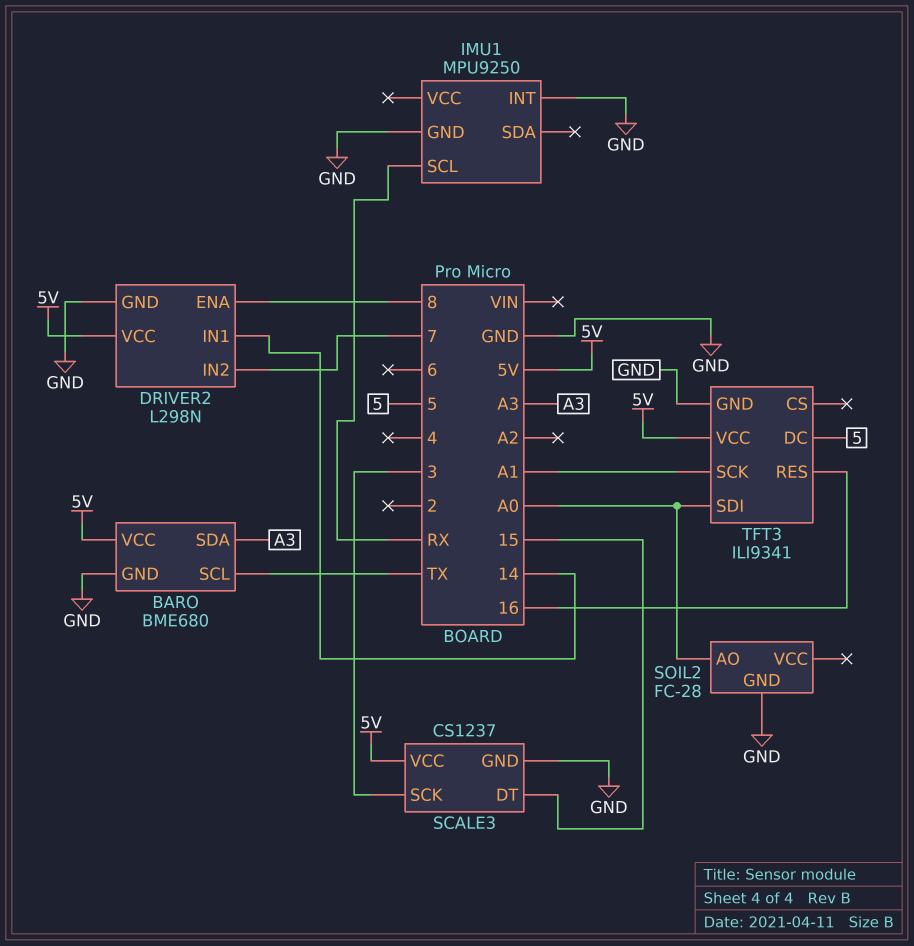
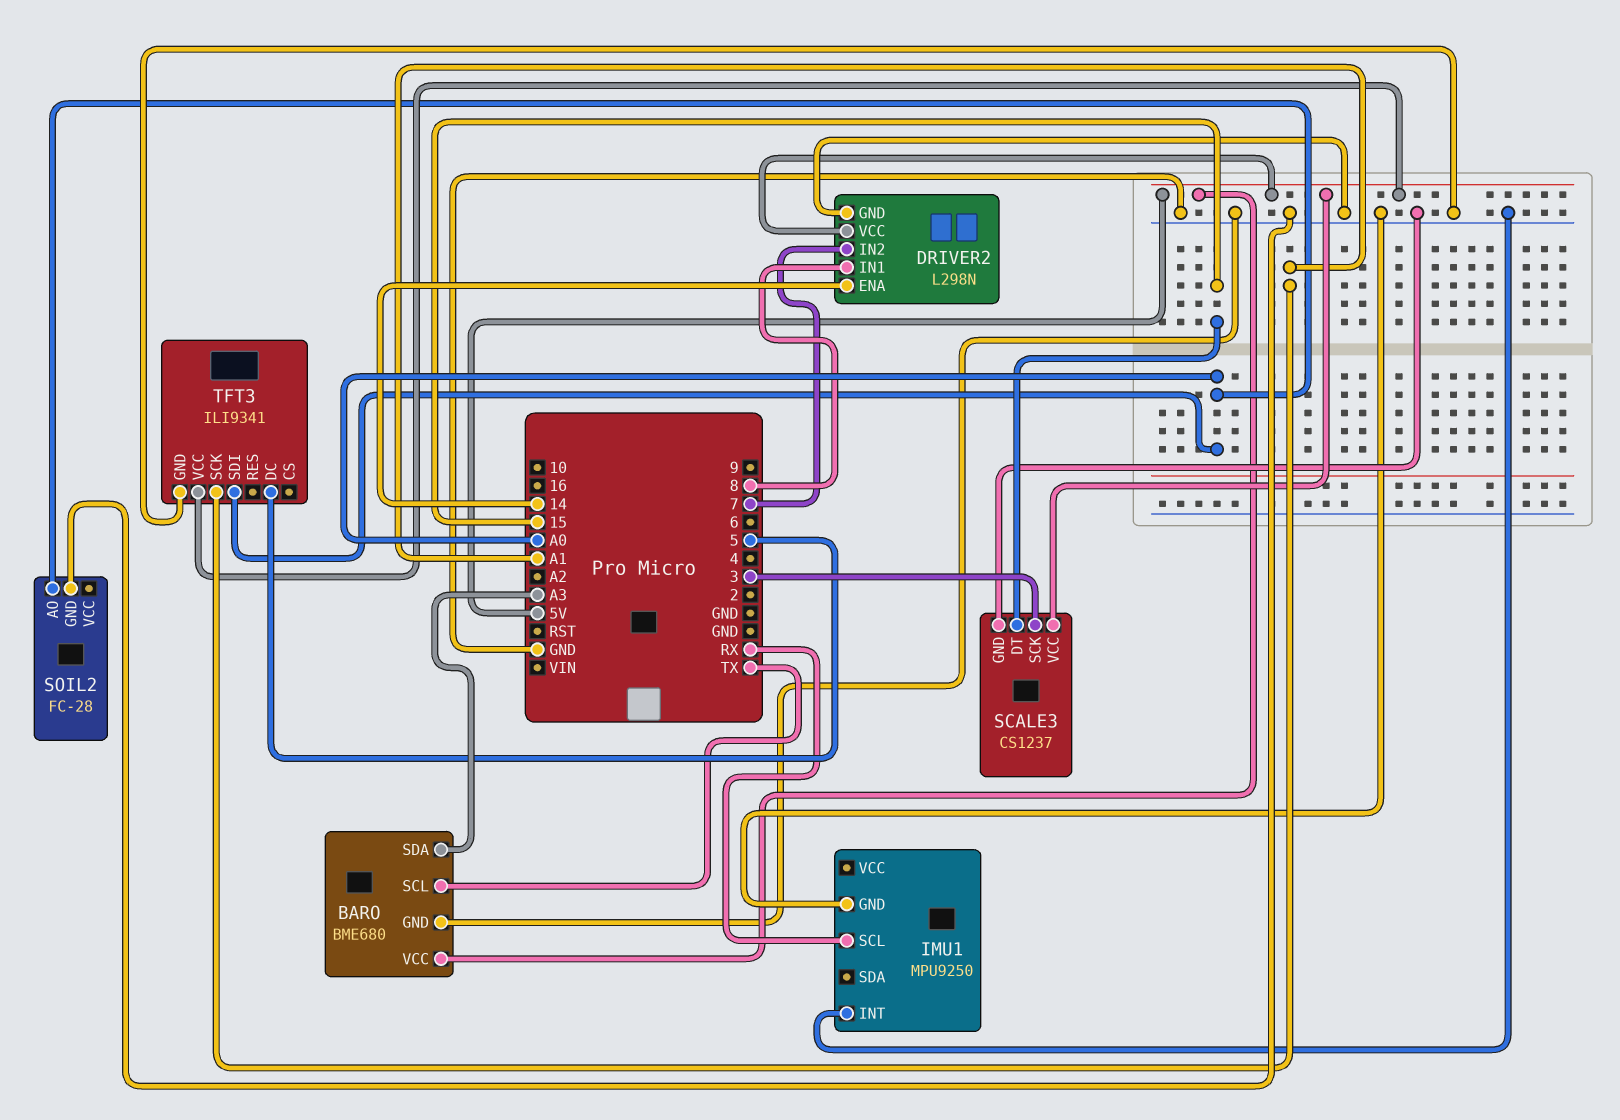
DRIVER2 pin ENA: 8 -> 14
DRIVER2 pin IN1: 14 -> 8
TFT3 pin RES: 16 -> none

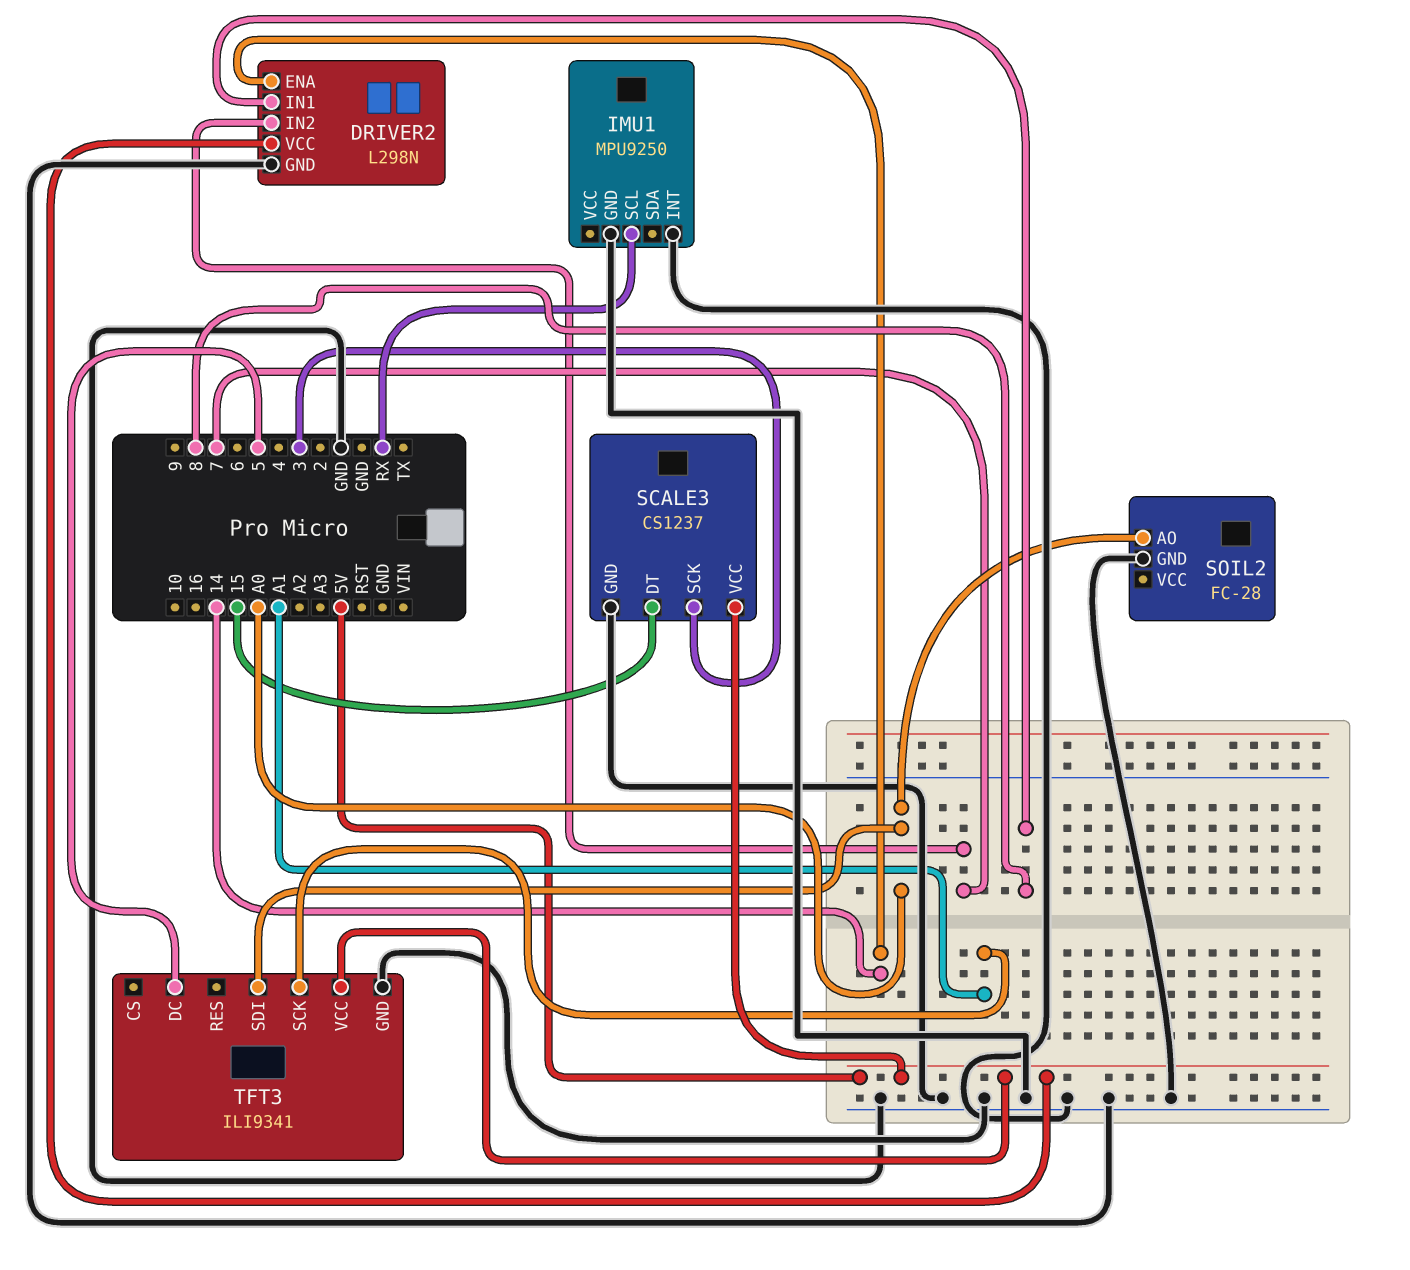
BARO: BME680 -> none
BARO pin GND: GND -> none
BARO pin SCL: TX -> none
BARO pin SDA: A3 -> none
BARO pin VCC: 5V -> none

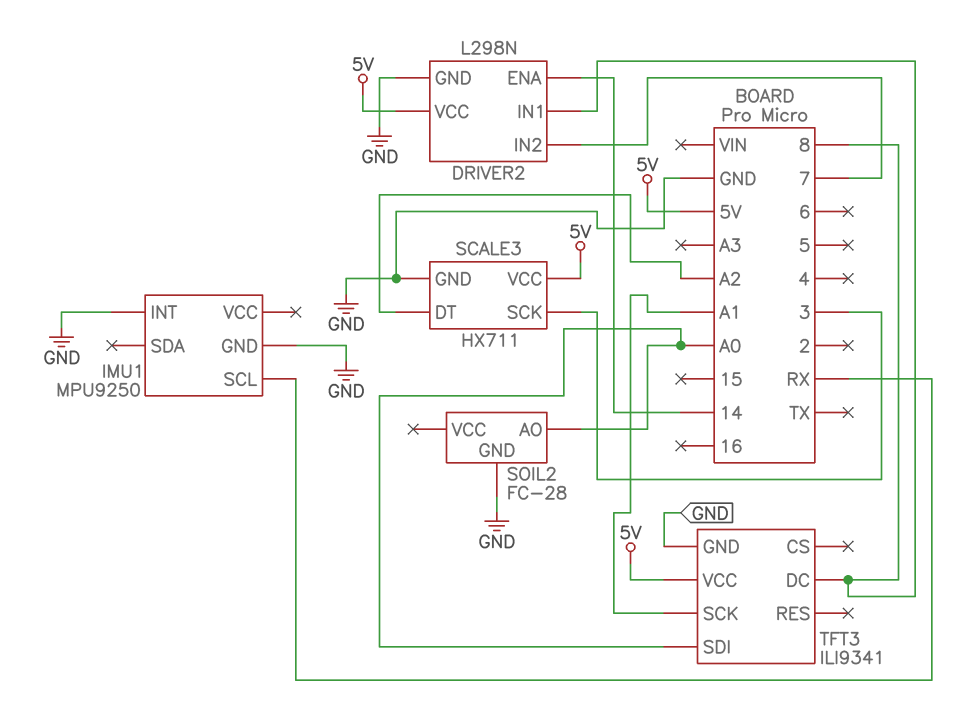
SCALE3: CS1237 -> HX711
SCALE3 pin DT: 15 -> A2
TFT3 pin DC: 5 -> 8

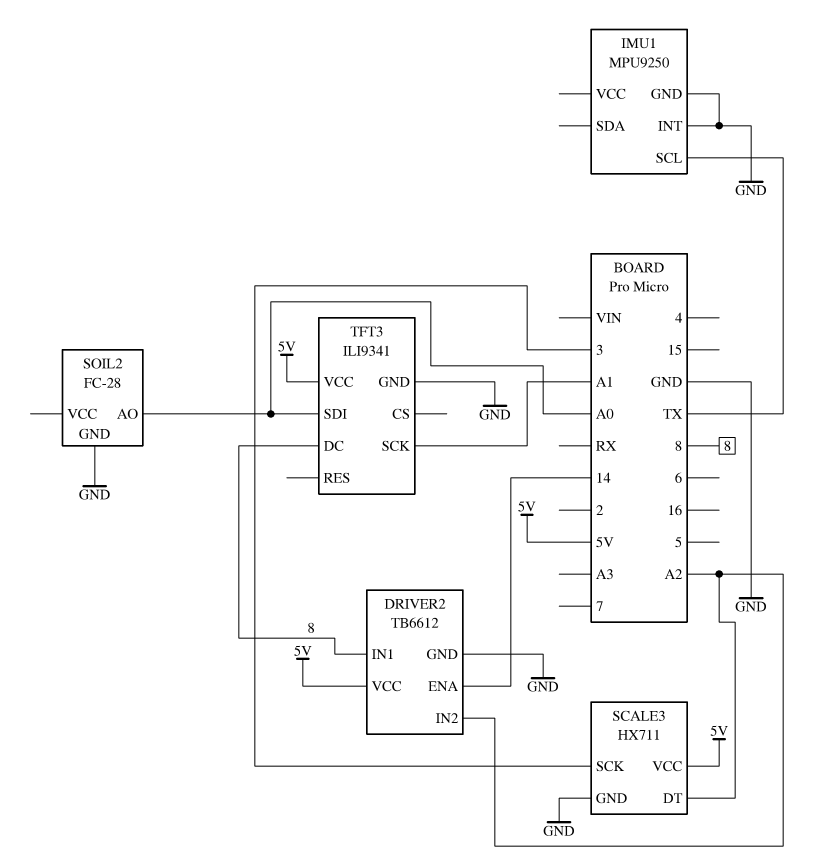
DRIVER2: L298N -> TB6612
DRIVER2 pin IN2: 7 -> A2
IMU1 pin SCL: RX -> TX

